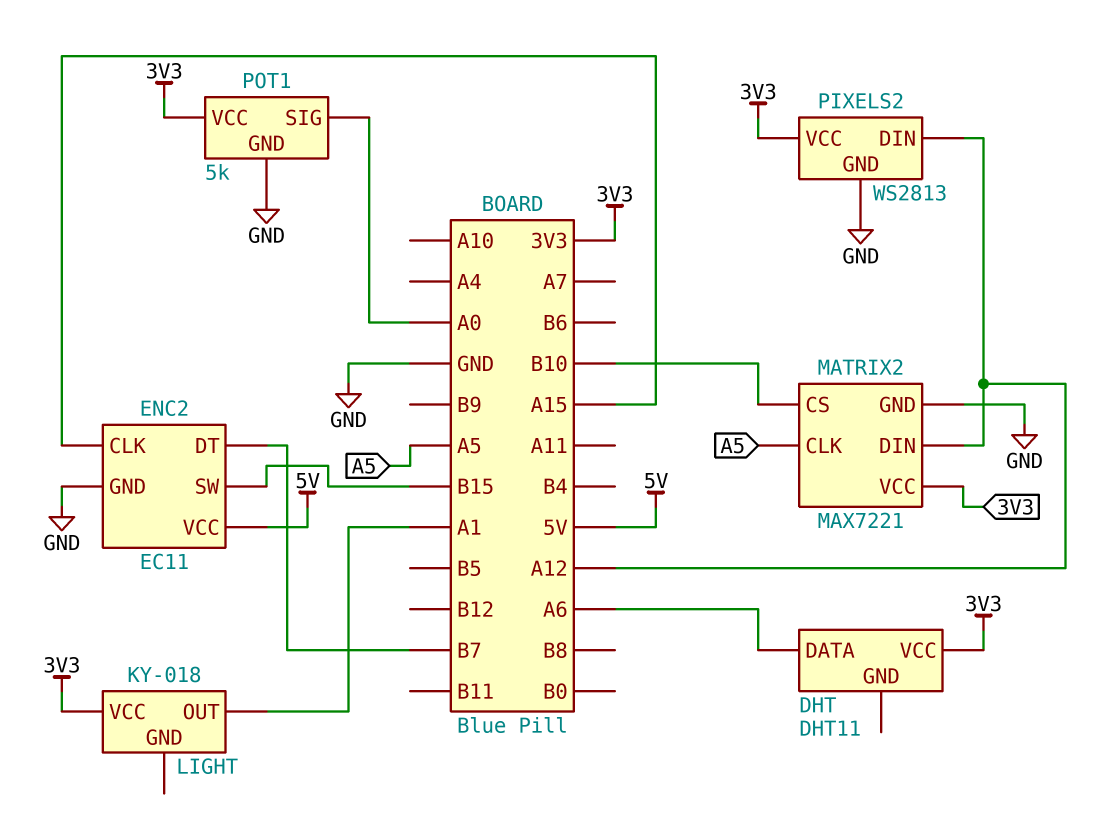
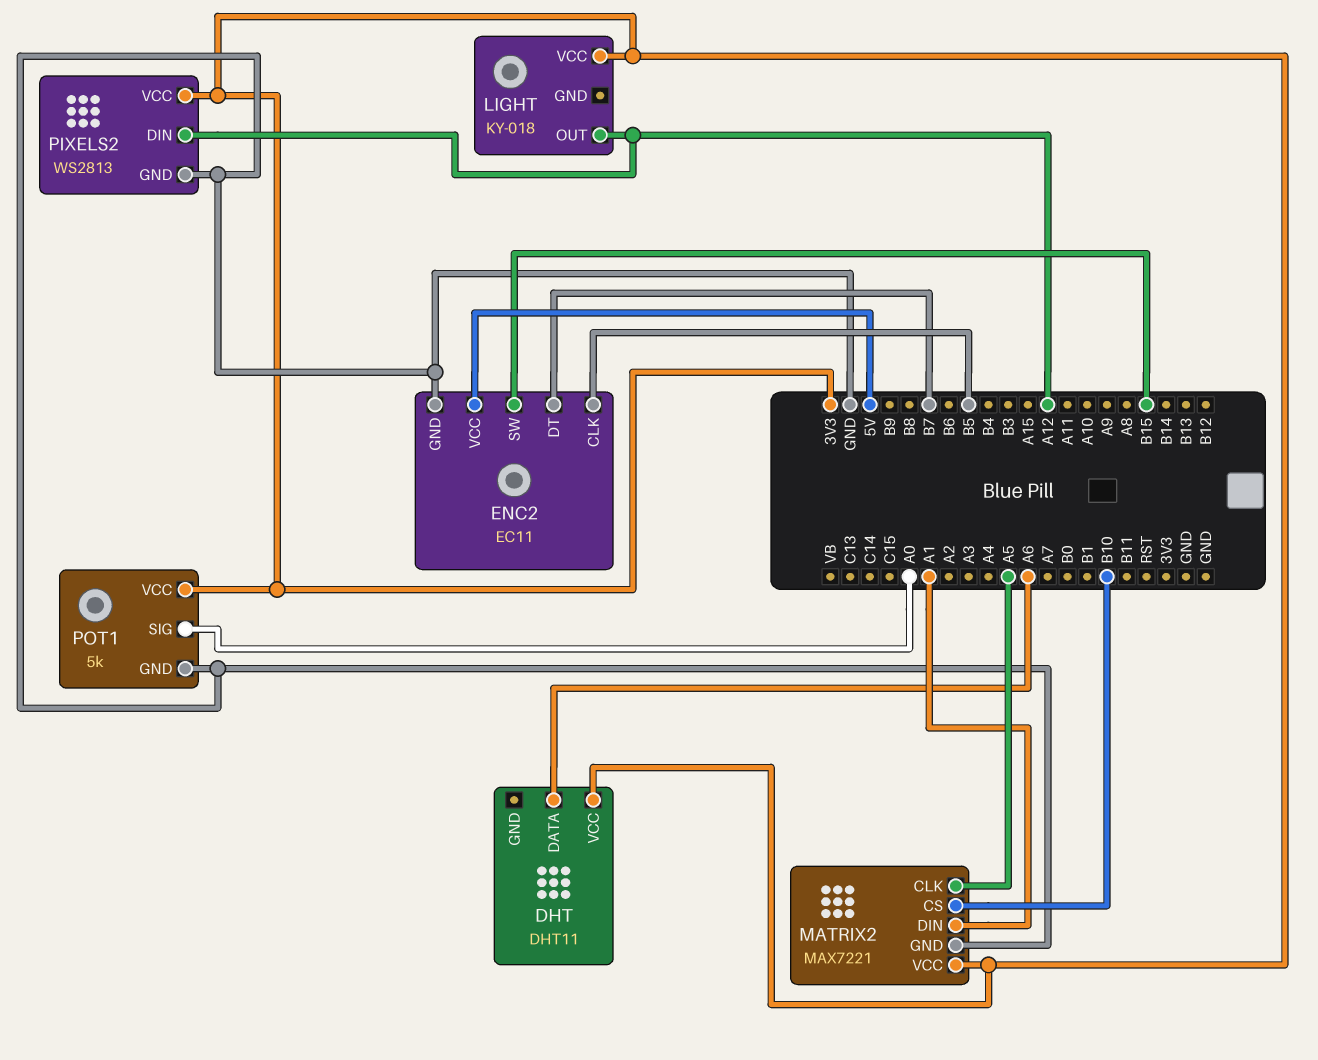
ENC2 pin CLK: A15 -> B5
LIGHT pin OUT: A1 -> A12
MATRIX2 pin DIN: A12 -> A1

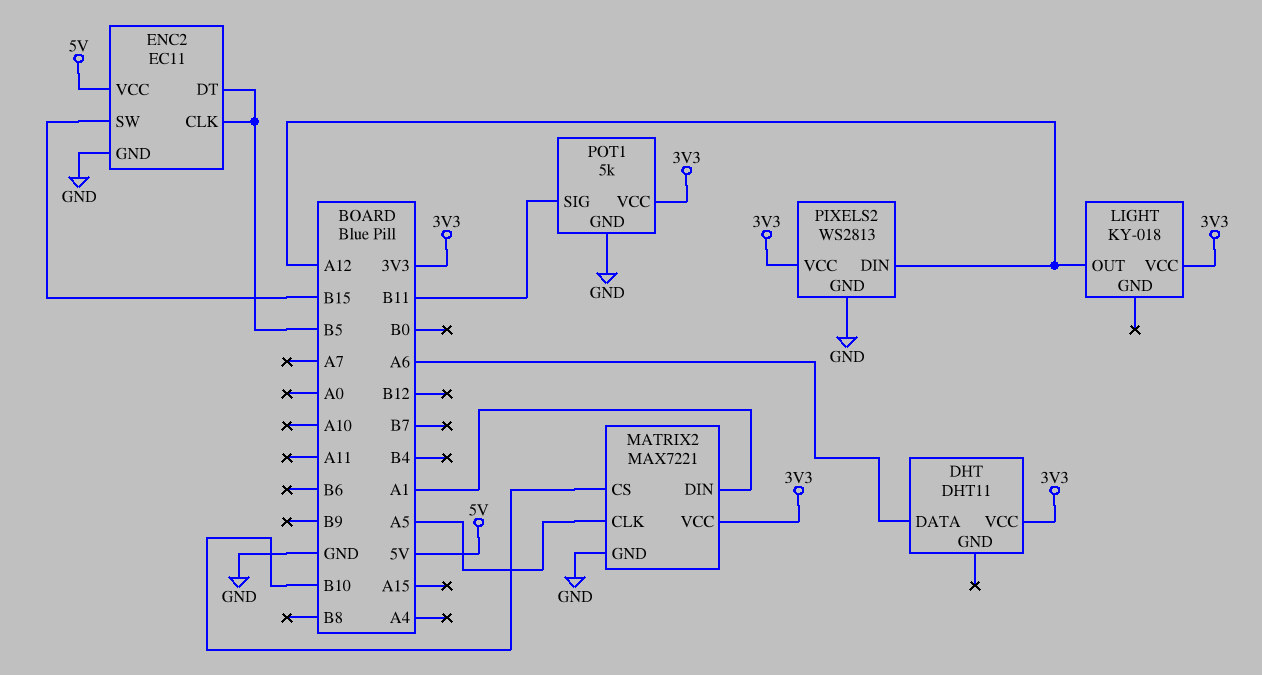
ENC2 pin DT: B7 -> B5
POT1 pin SIG: A0 -> B11

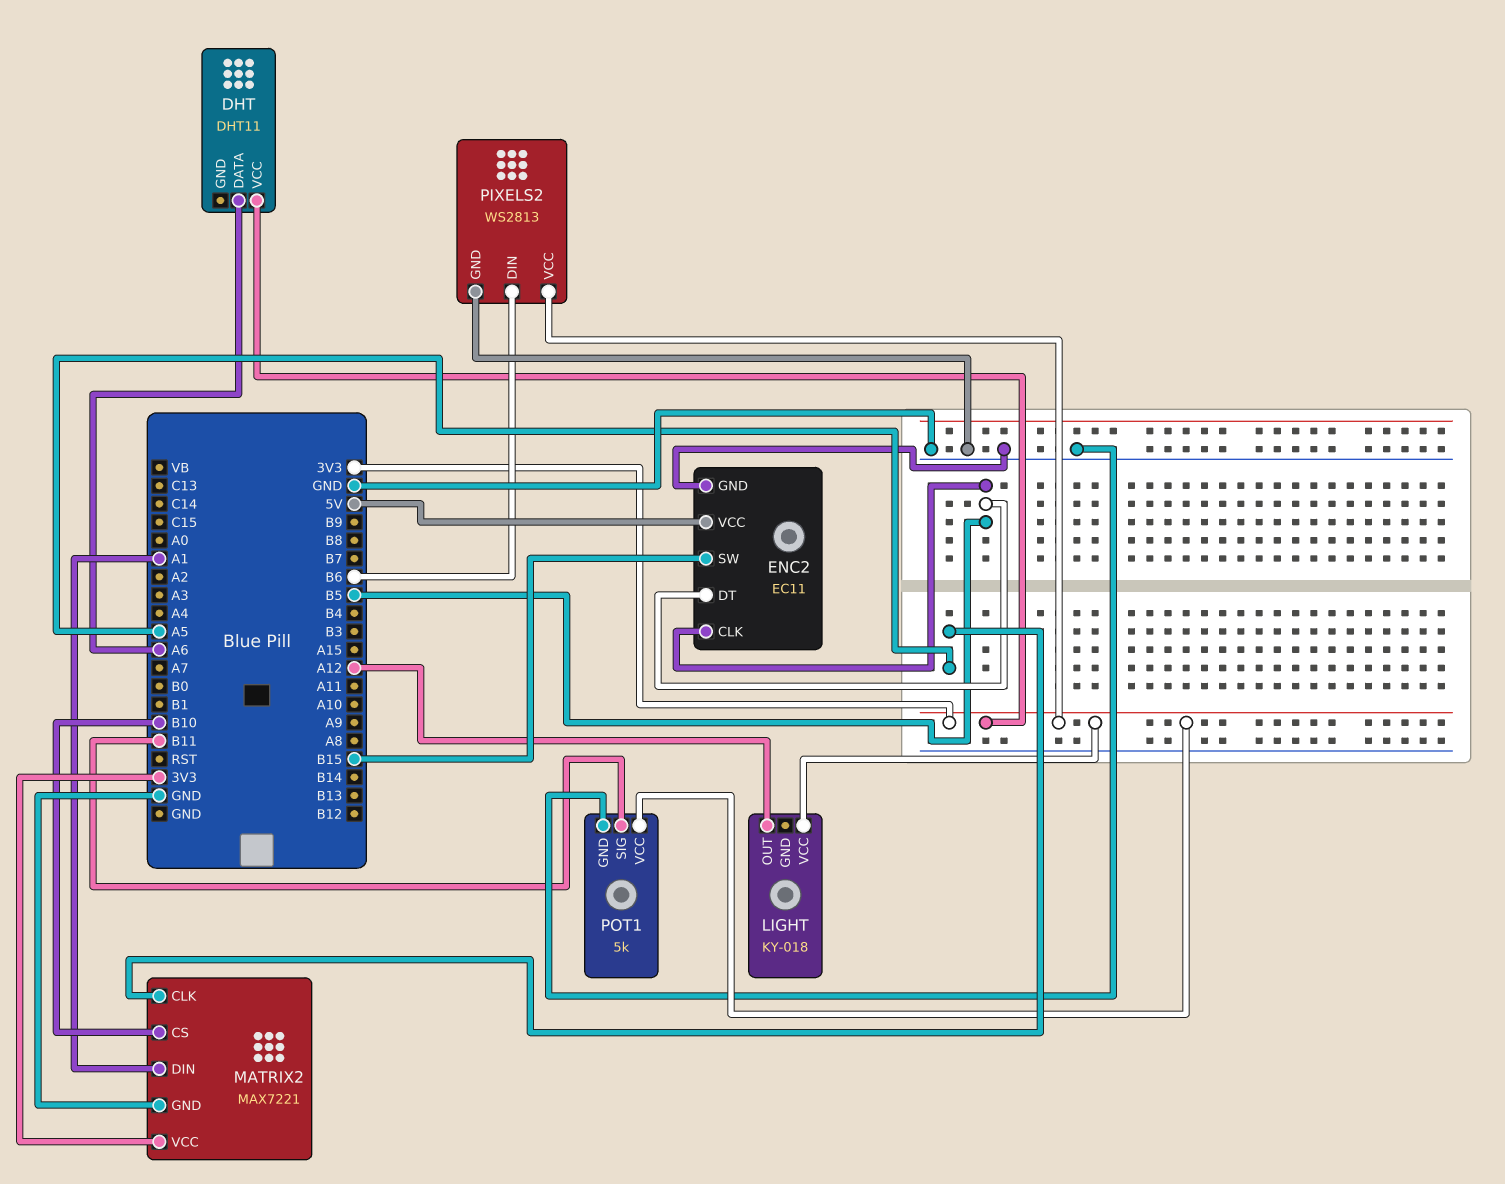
PIXELS2 pin DIN: A12 -> B6

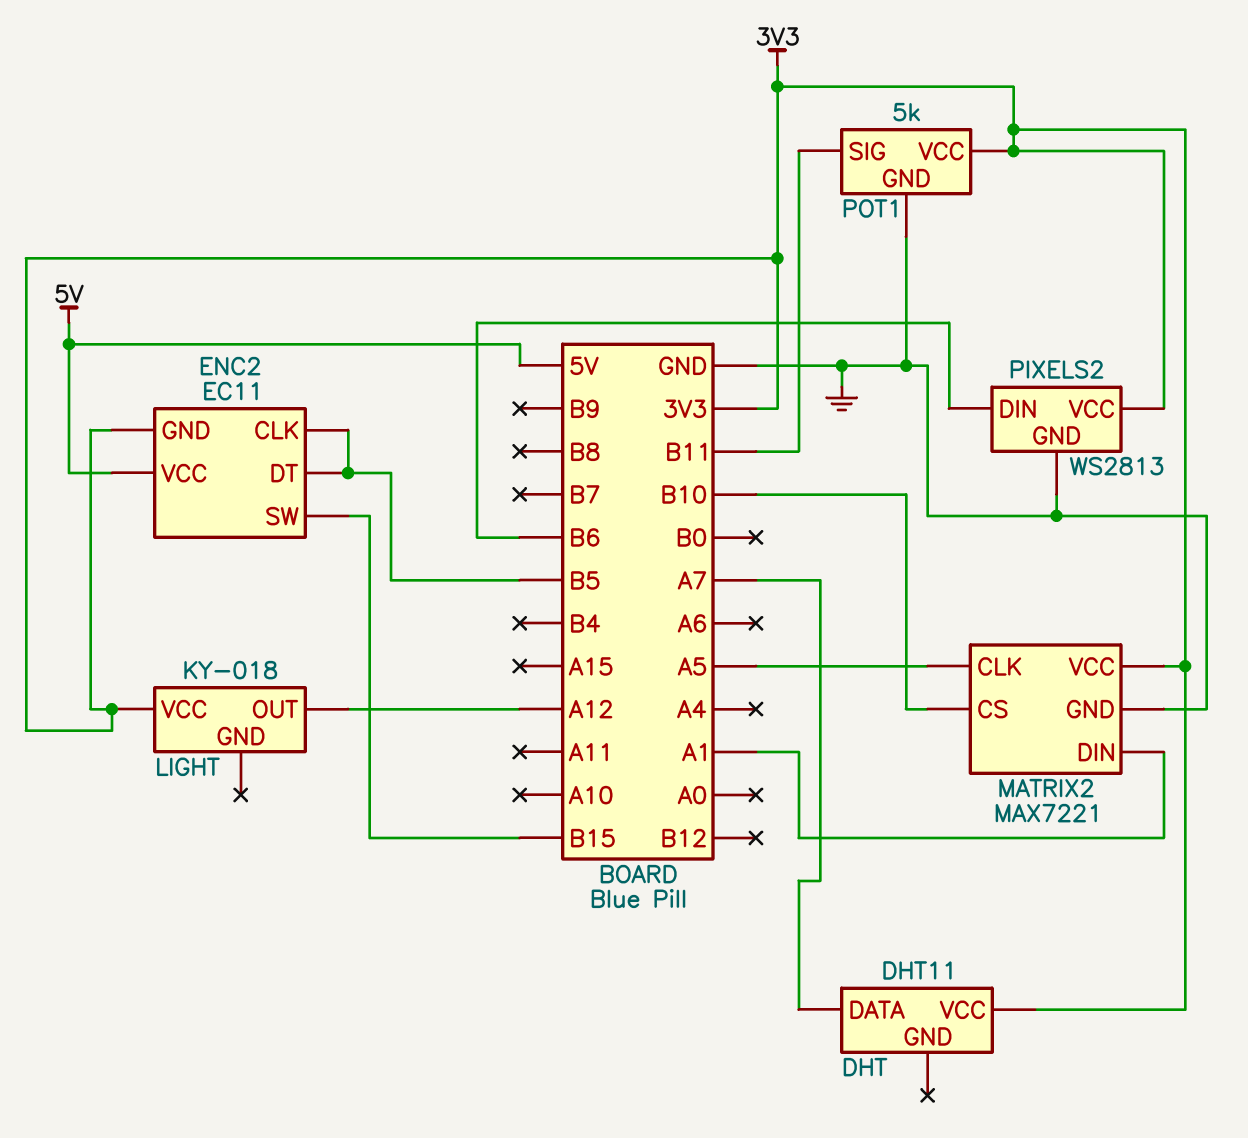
DHT pin DATA: A6 -> A7
ENC2 pin GND: GND -> 3V3

